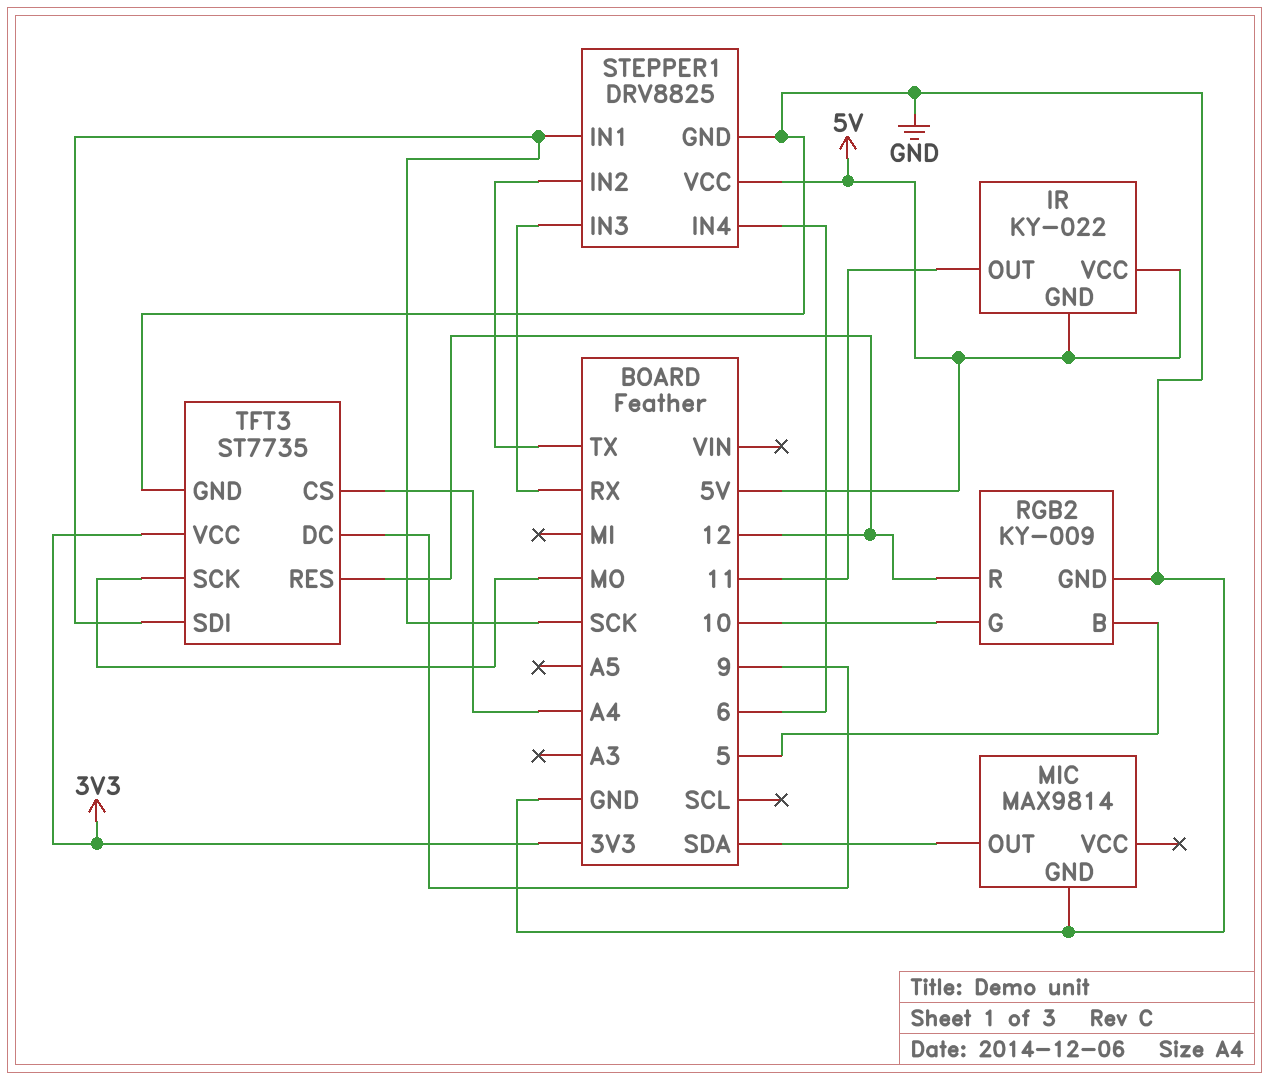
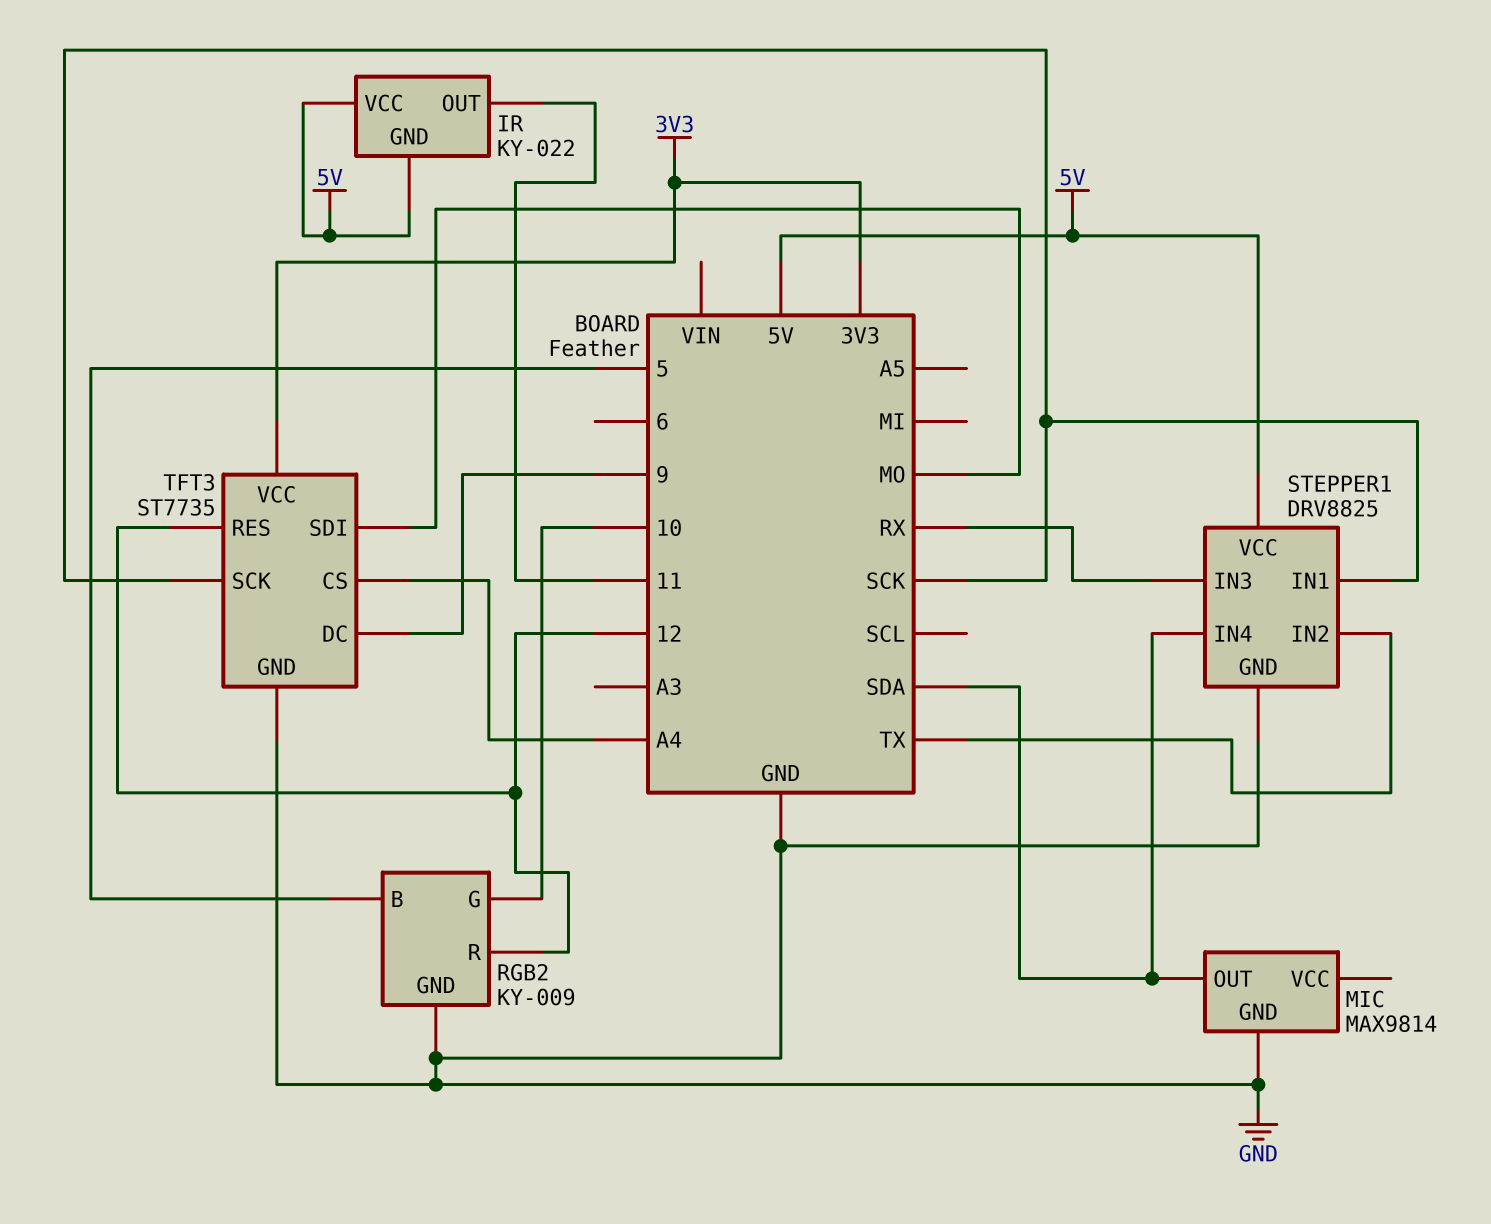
STEPPER1 pin IN4: 6 -> SDA
TFT3 pin SCK: MO -> SCK
TFT3 pin SDI: SCK -> MO

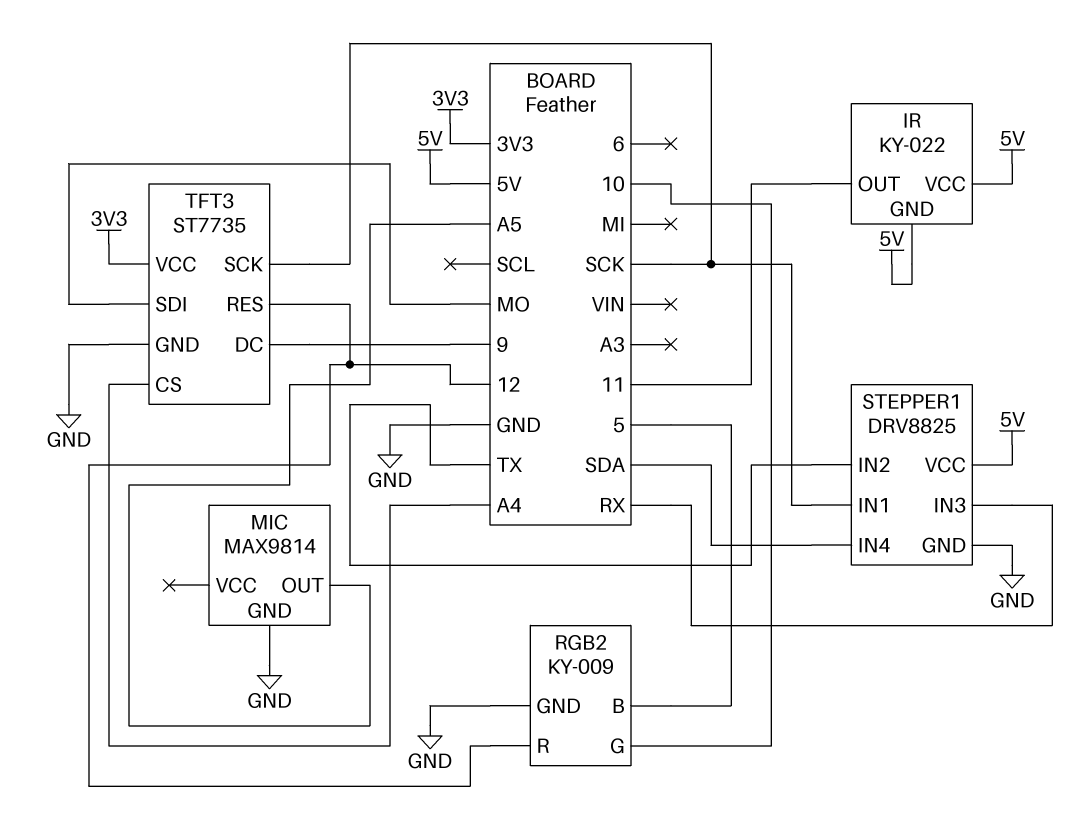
MIC pin OUT: SDA -> A5

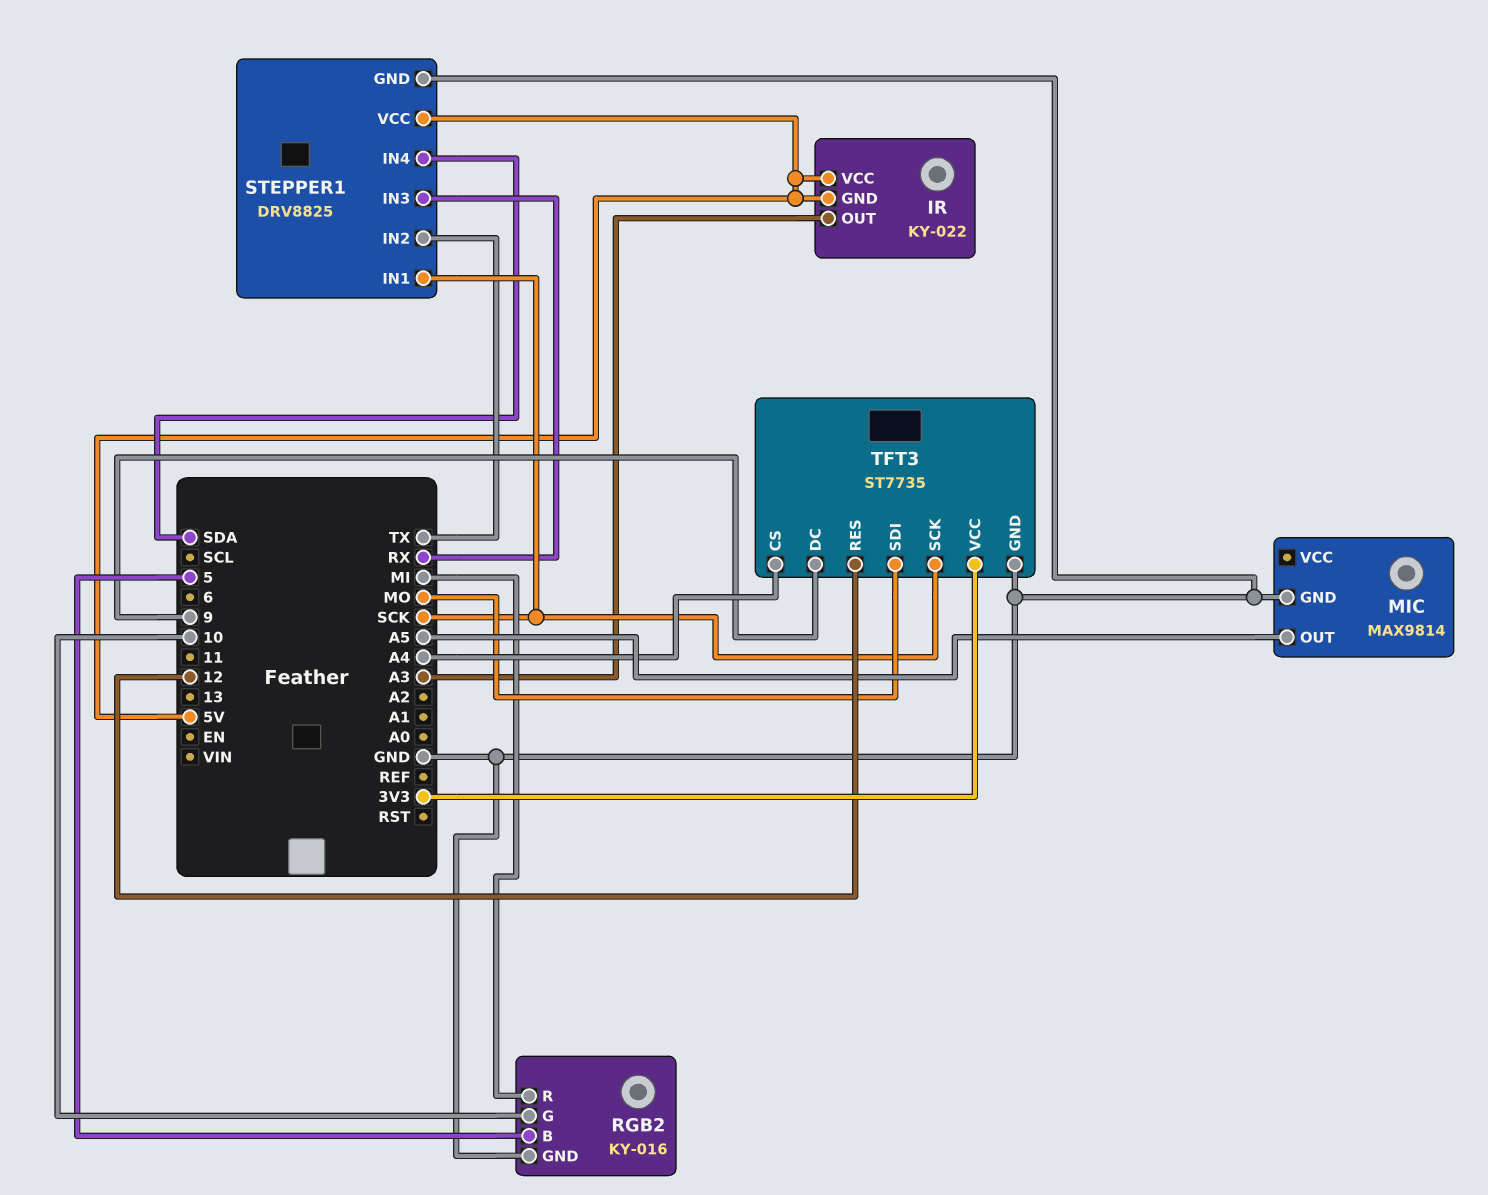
IR pin OUT: 11 -> A3
RGB2: KY-009 -> KY-016
RGB2 pin R: 12 -> MI

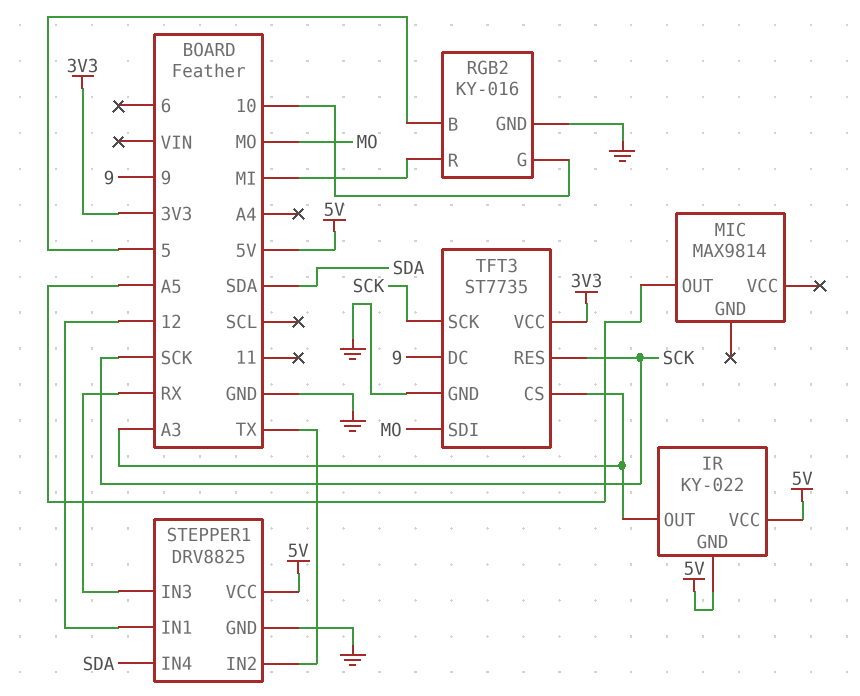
MIC pin GND: GND -> none
STEPPER1 pin IN1: SCK -> 12
TFT3 pin CS: A4 -> A3
TFT3 pin RES: 12 -> SCK

